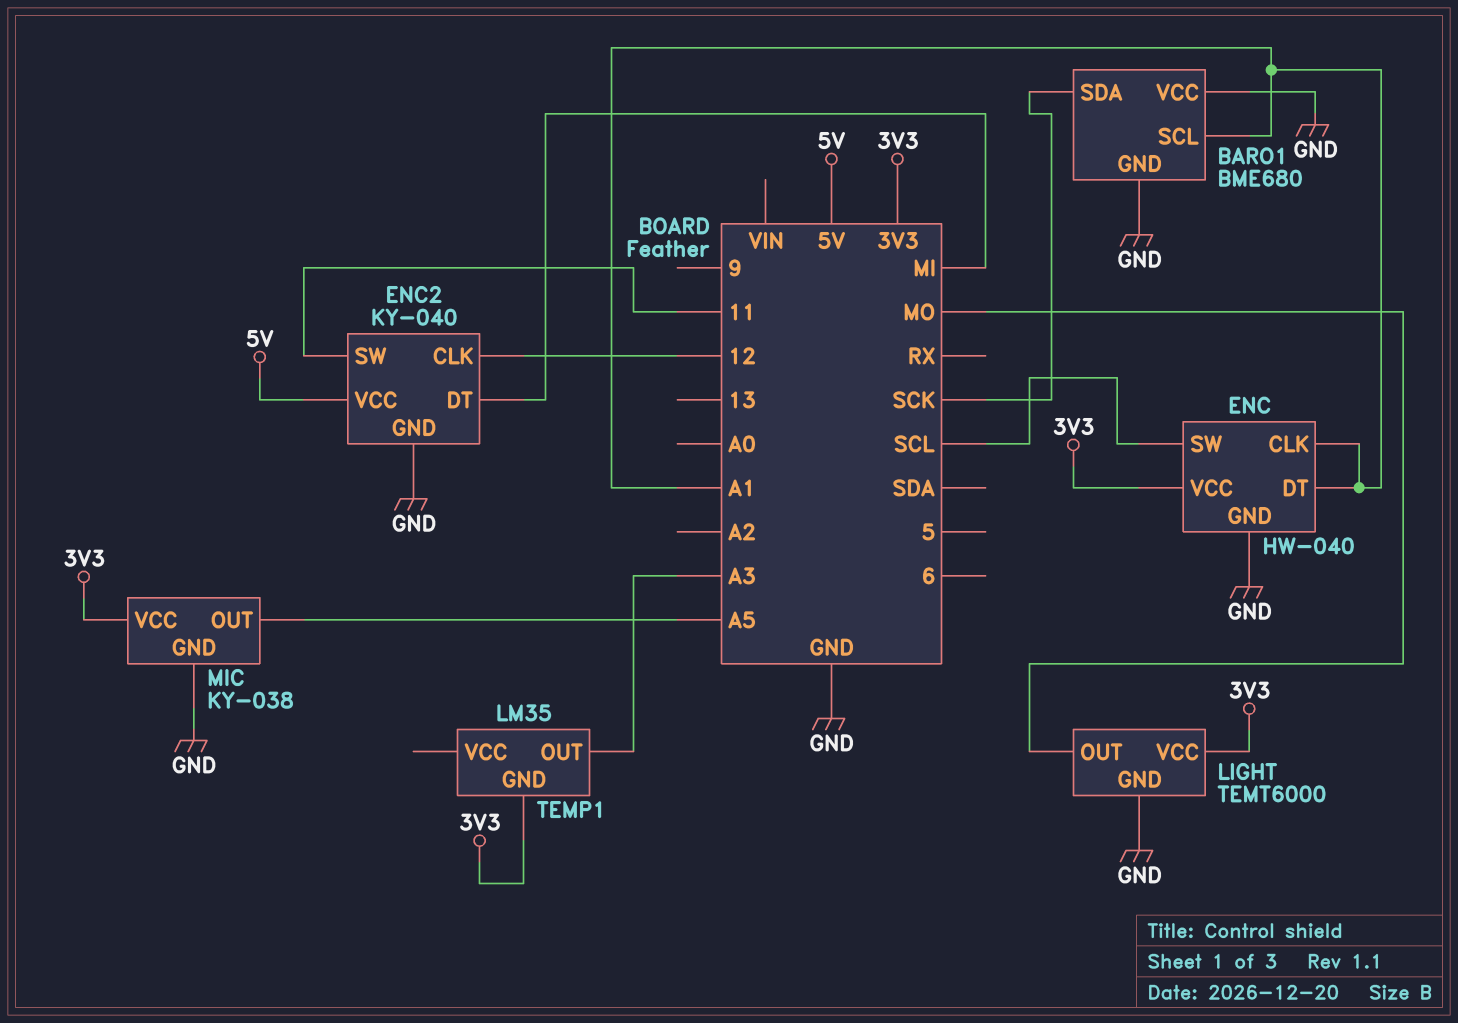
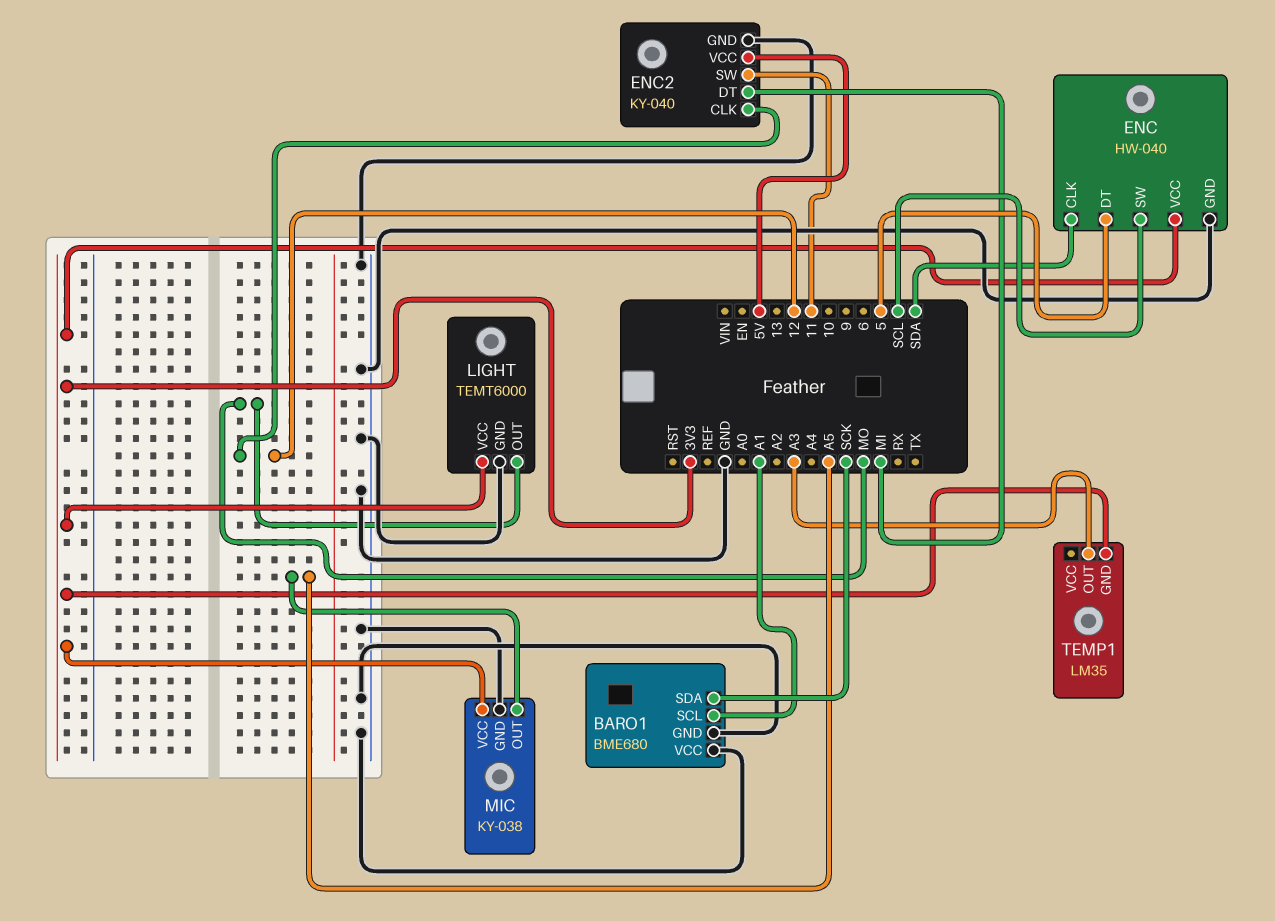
ENC pin CLK: A1 -> SDA
ENC pin DT: A1 -> 5

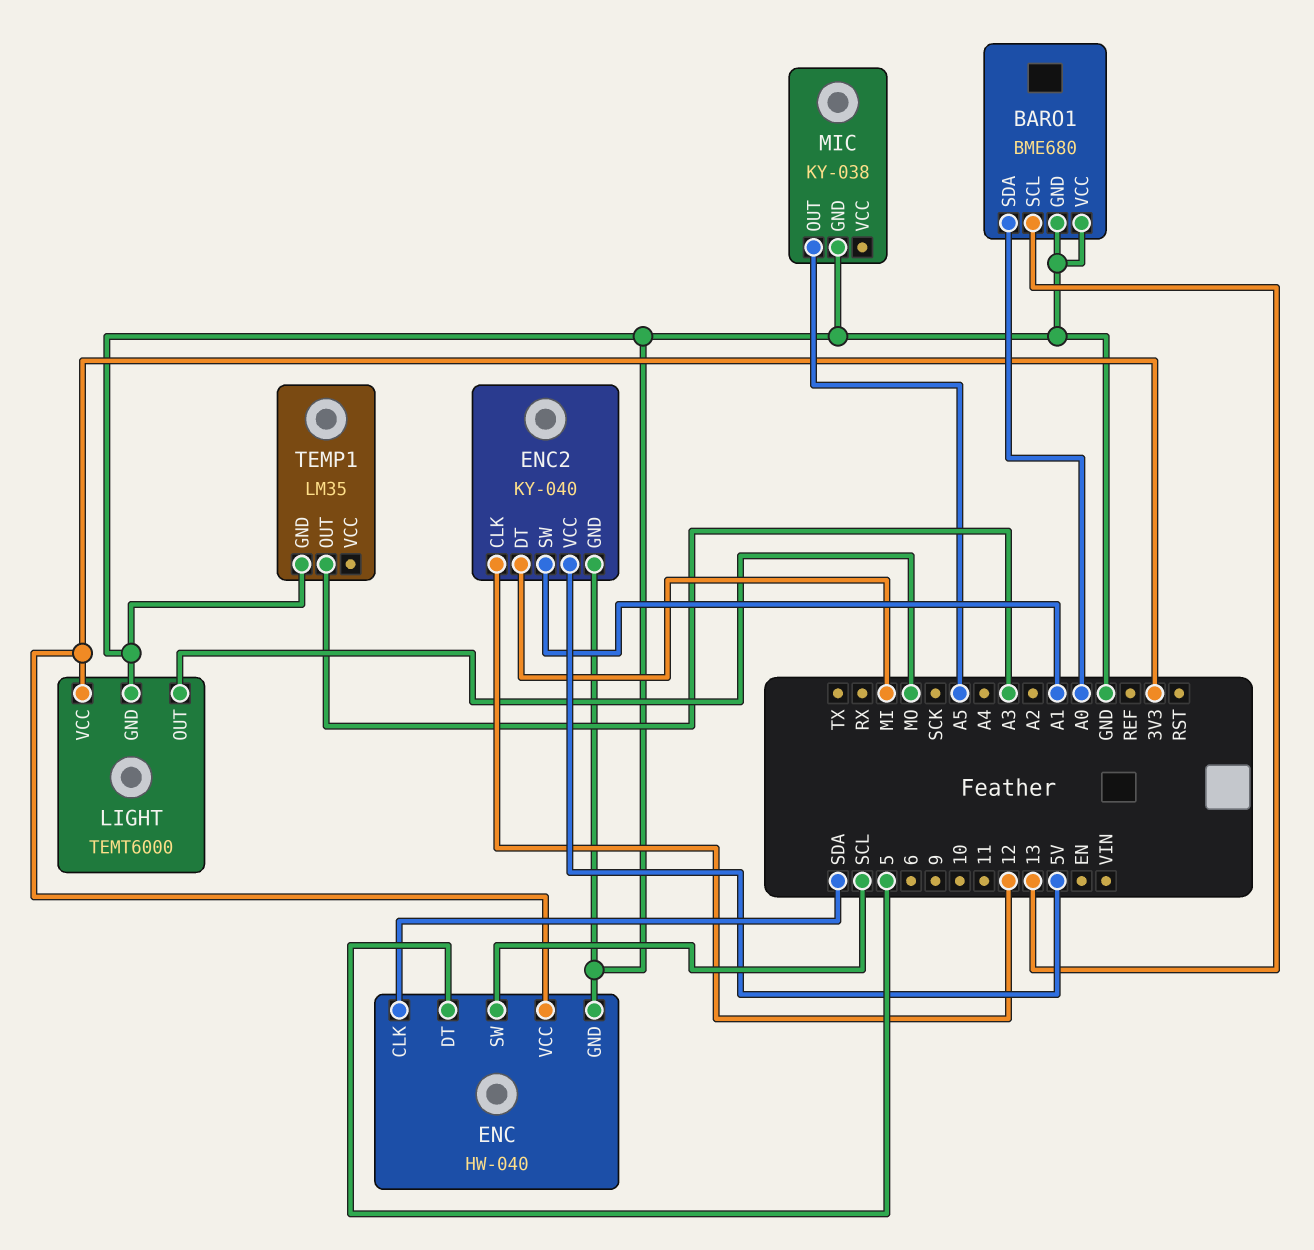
BARO1 pin SCL: A1 -> 13
BARO1 pin SDA: SCK -> A0
ENC2 pin SW: 11 -> A1
MIC pin VCC: 3V3 -> none
TEMP1 pin GND: 3V3 -> GND

